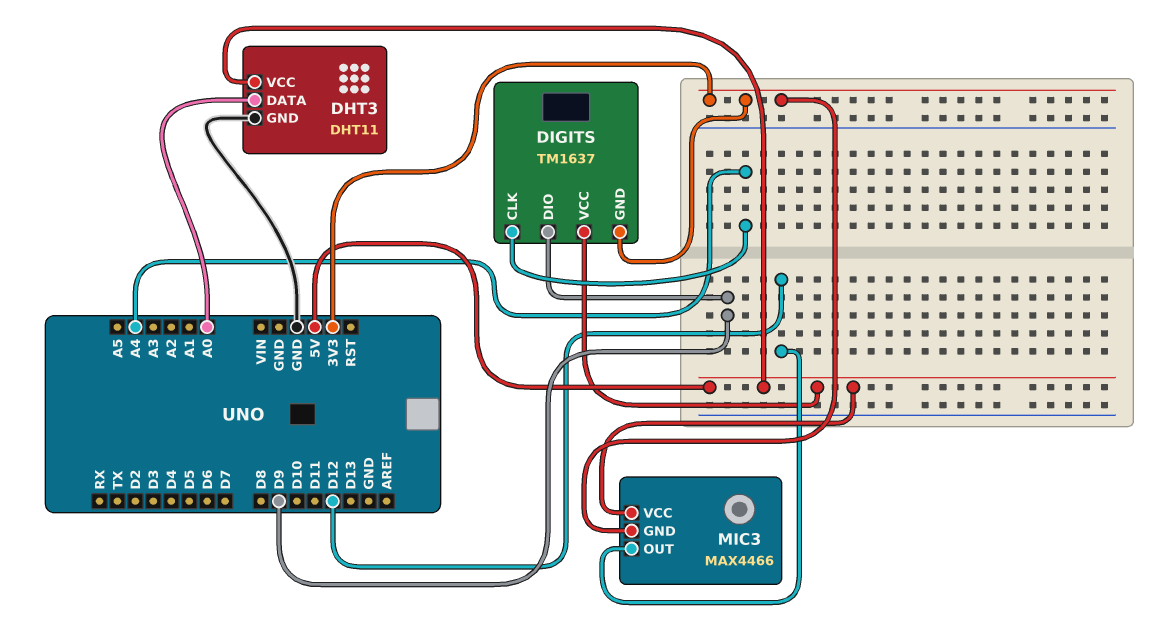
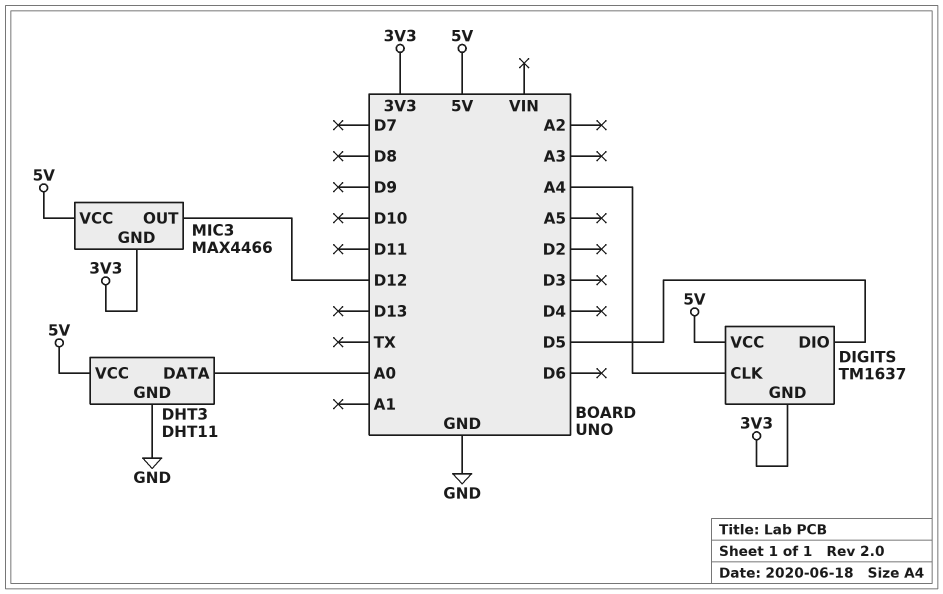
DIGITS pin DIO: D9 -> D5

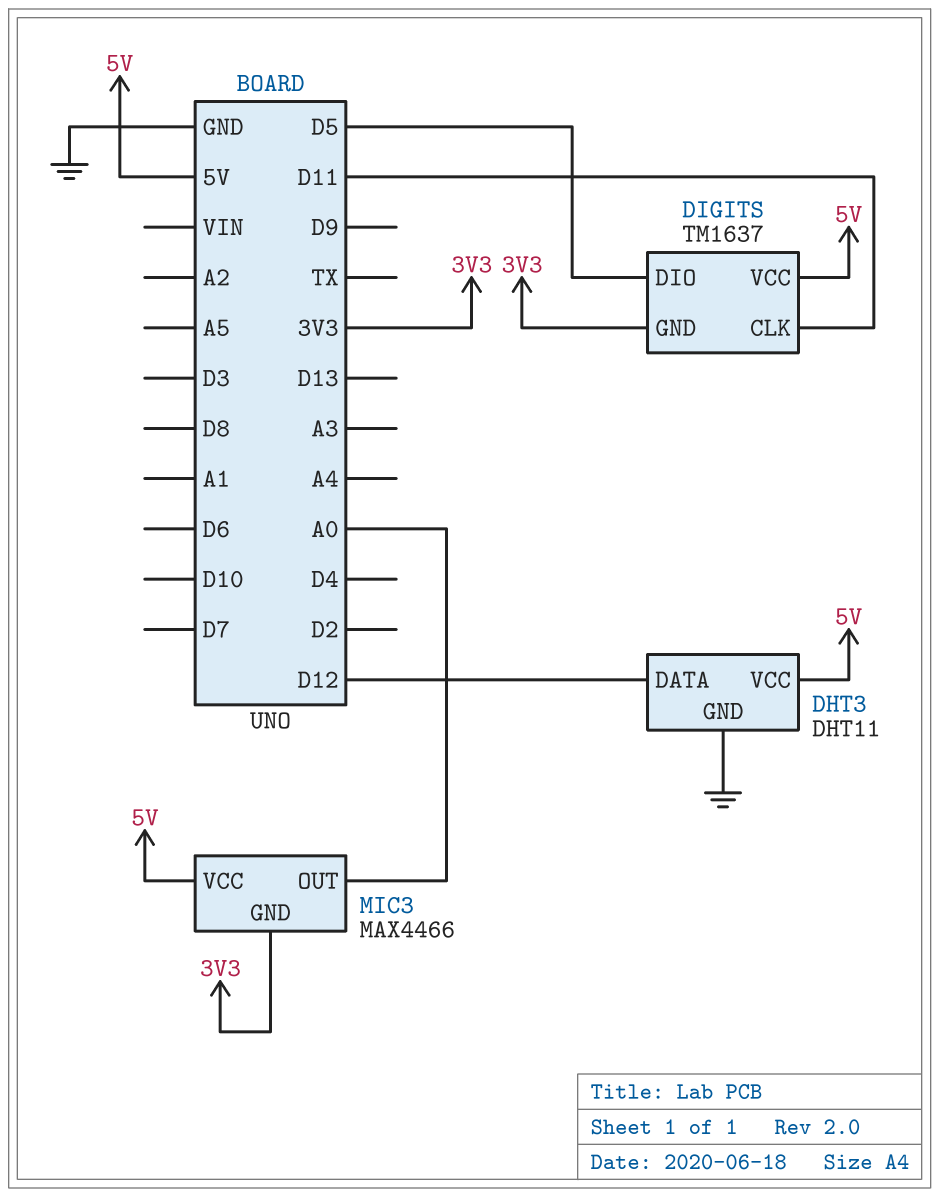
DHT3 pin DATA: A0 -> D12
DIGITS pin CLK: A4 -> D11
MIC3 pin OUT: D12 -> A0

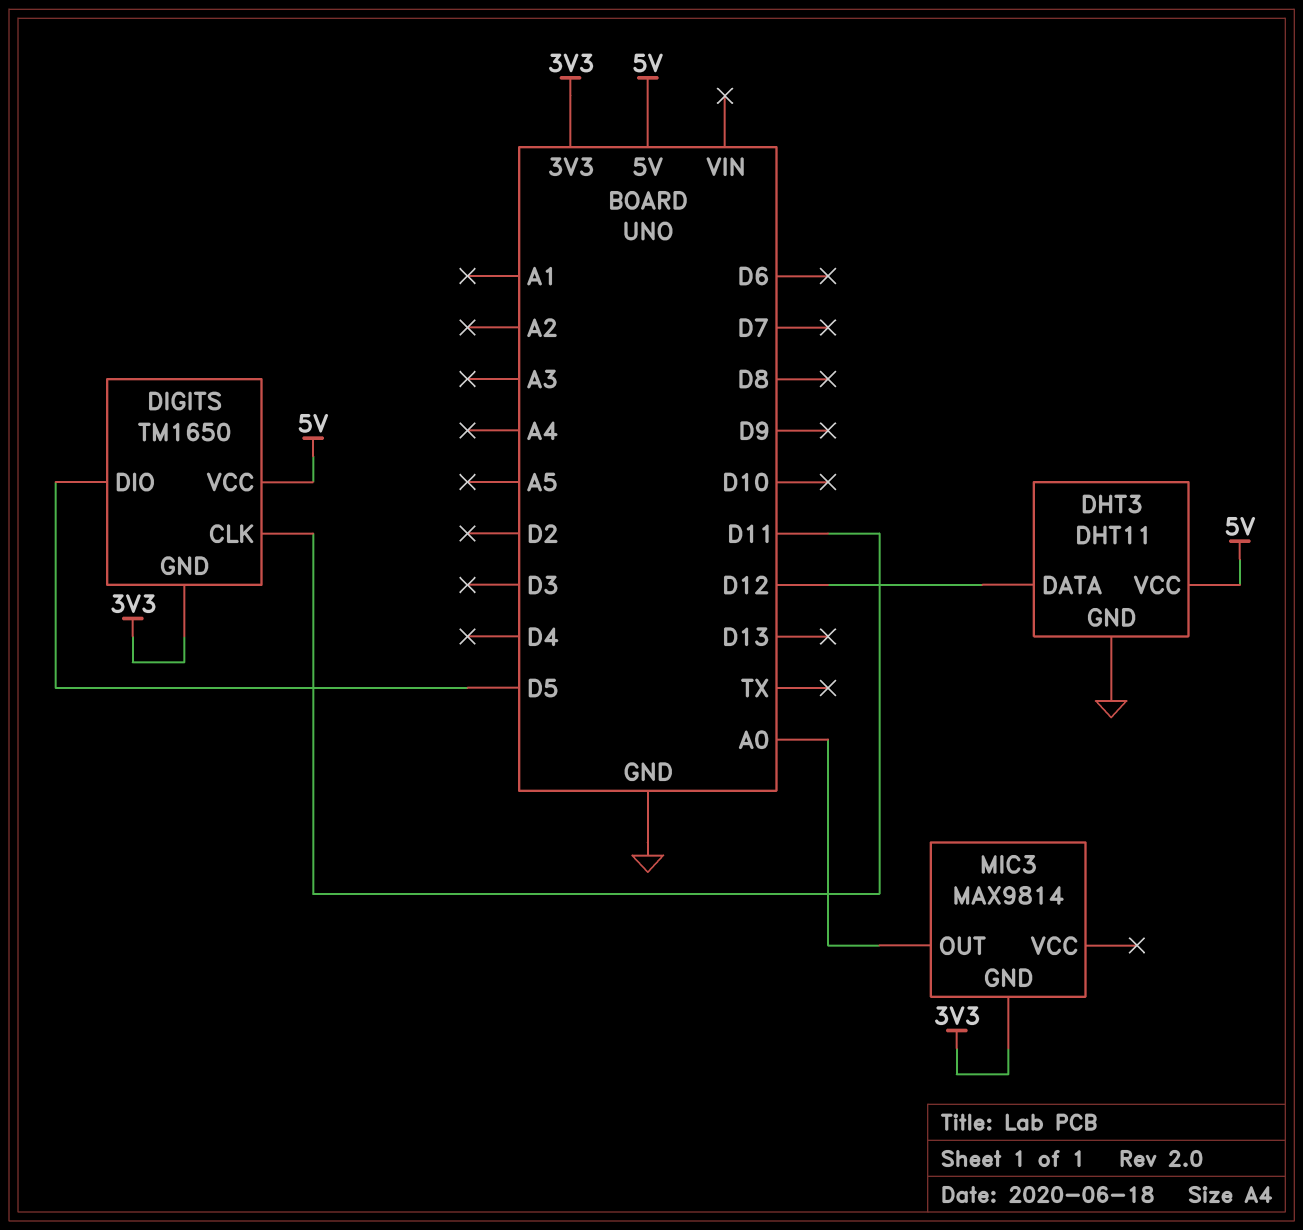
DIGITS: TM1637 -> TM1650
MIC3: MAX4466 -> MAX9814
MIC3 pin VCC: 5V -> none

